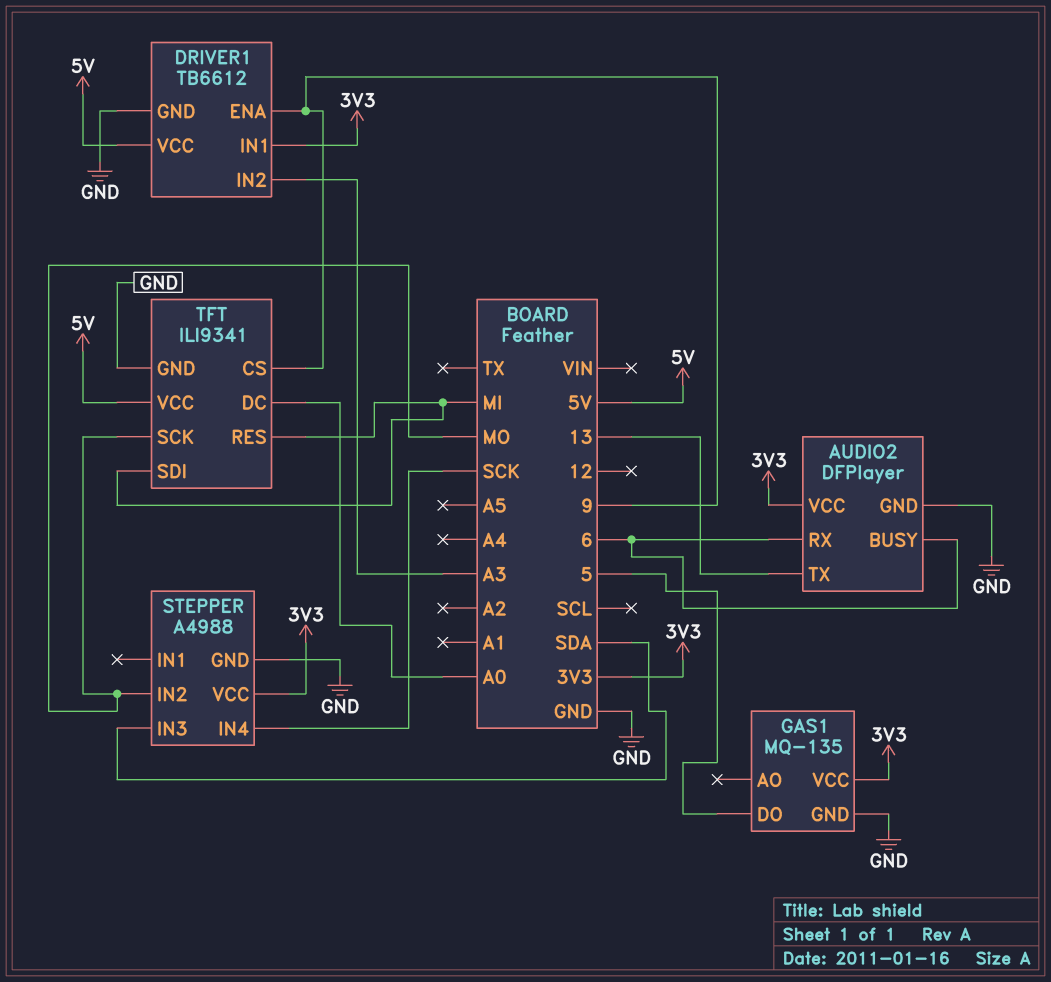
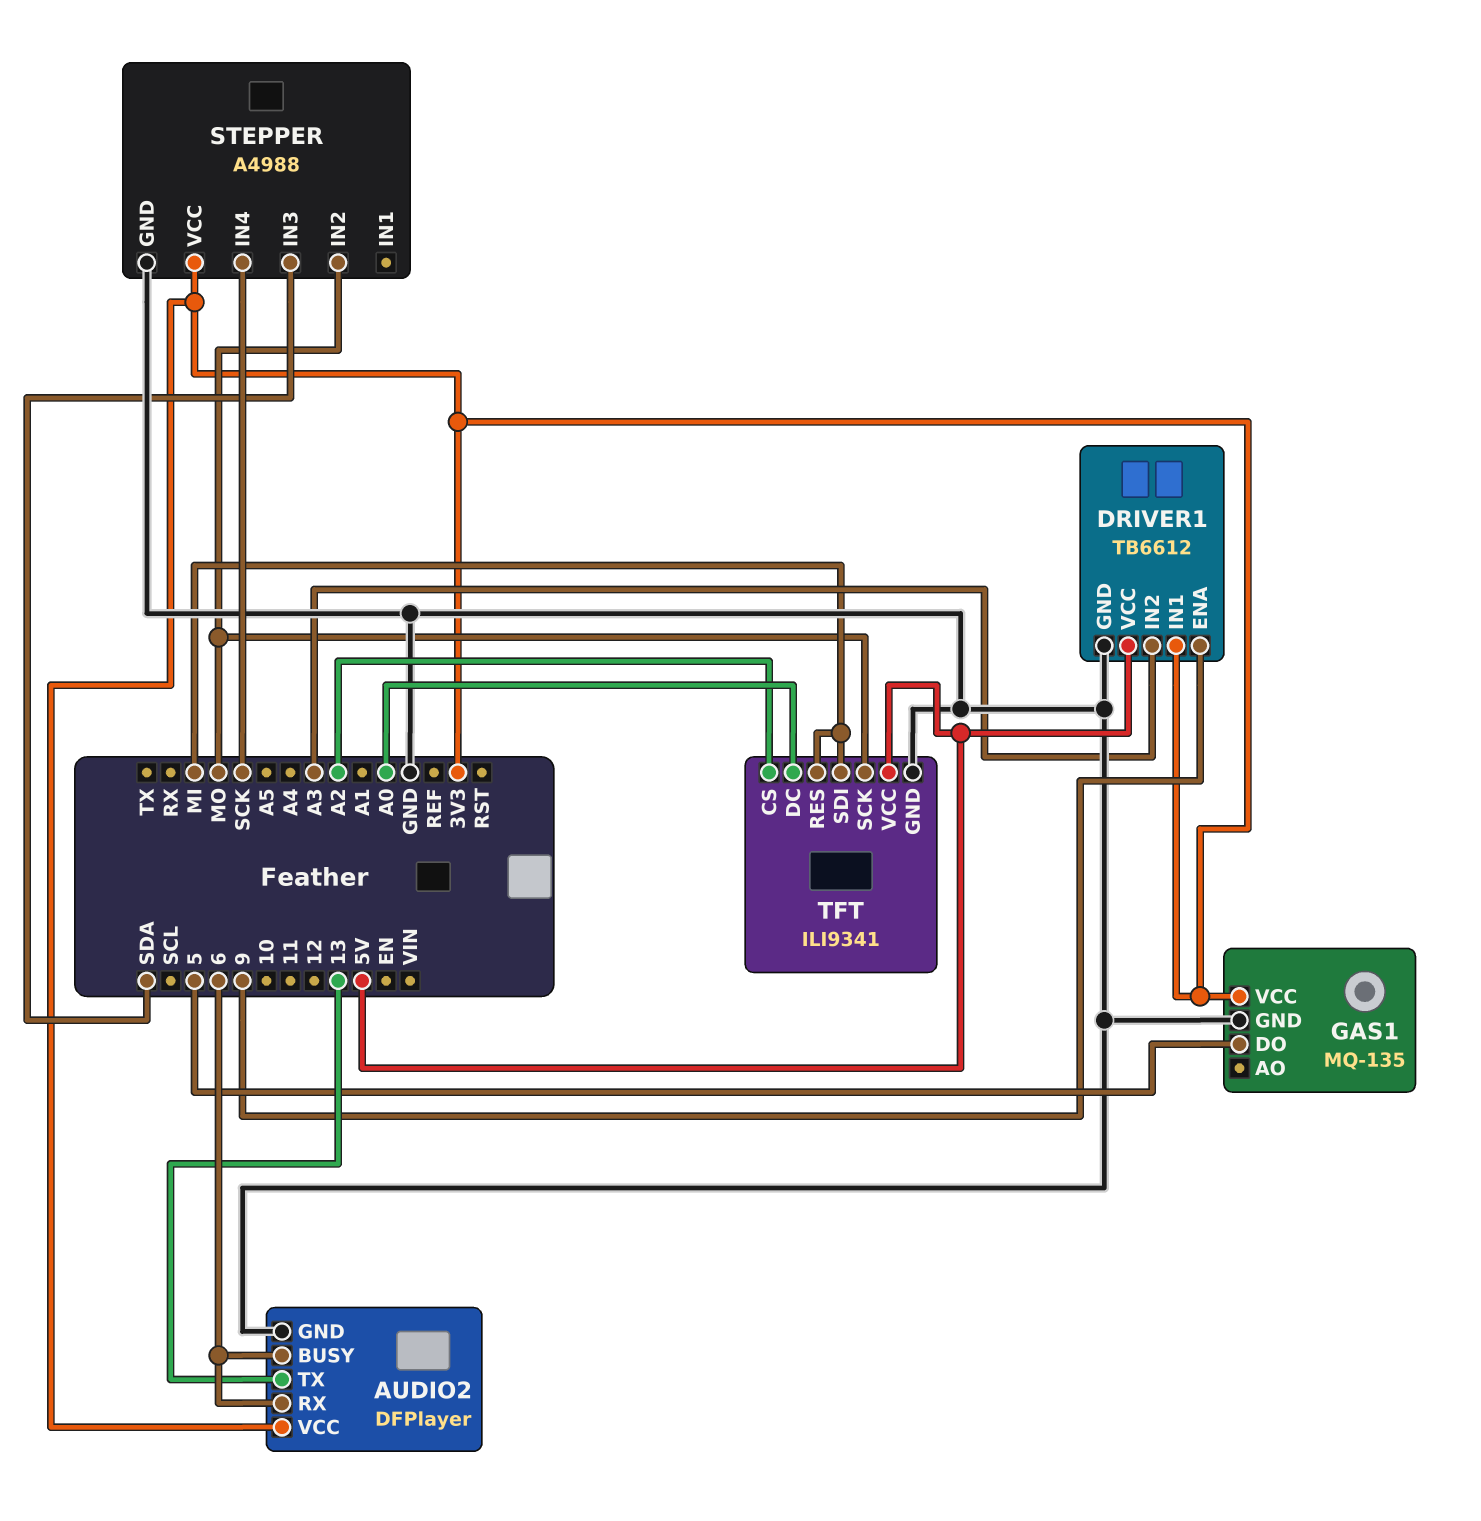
TFT pin CS: 9 -> A2

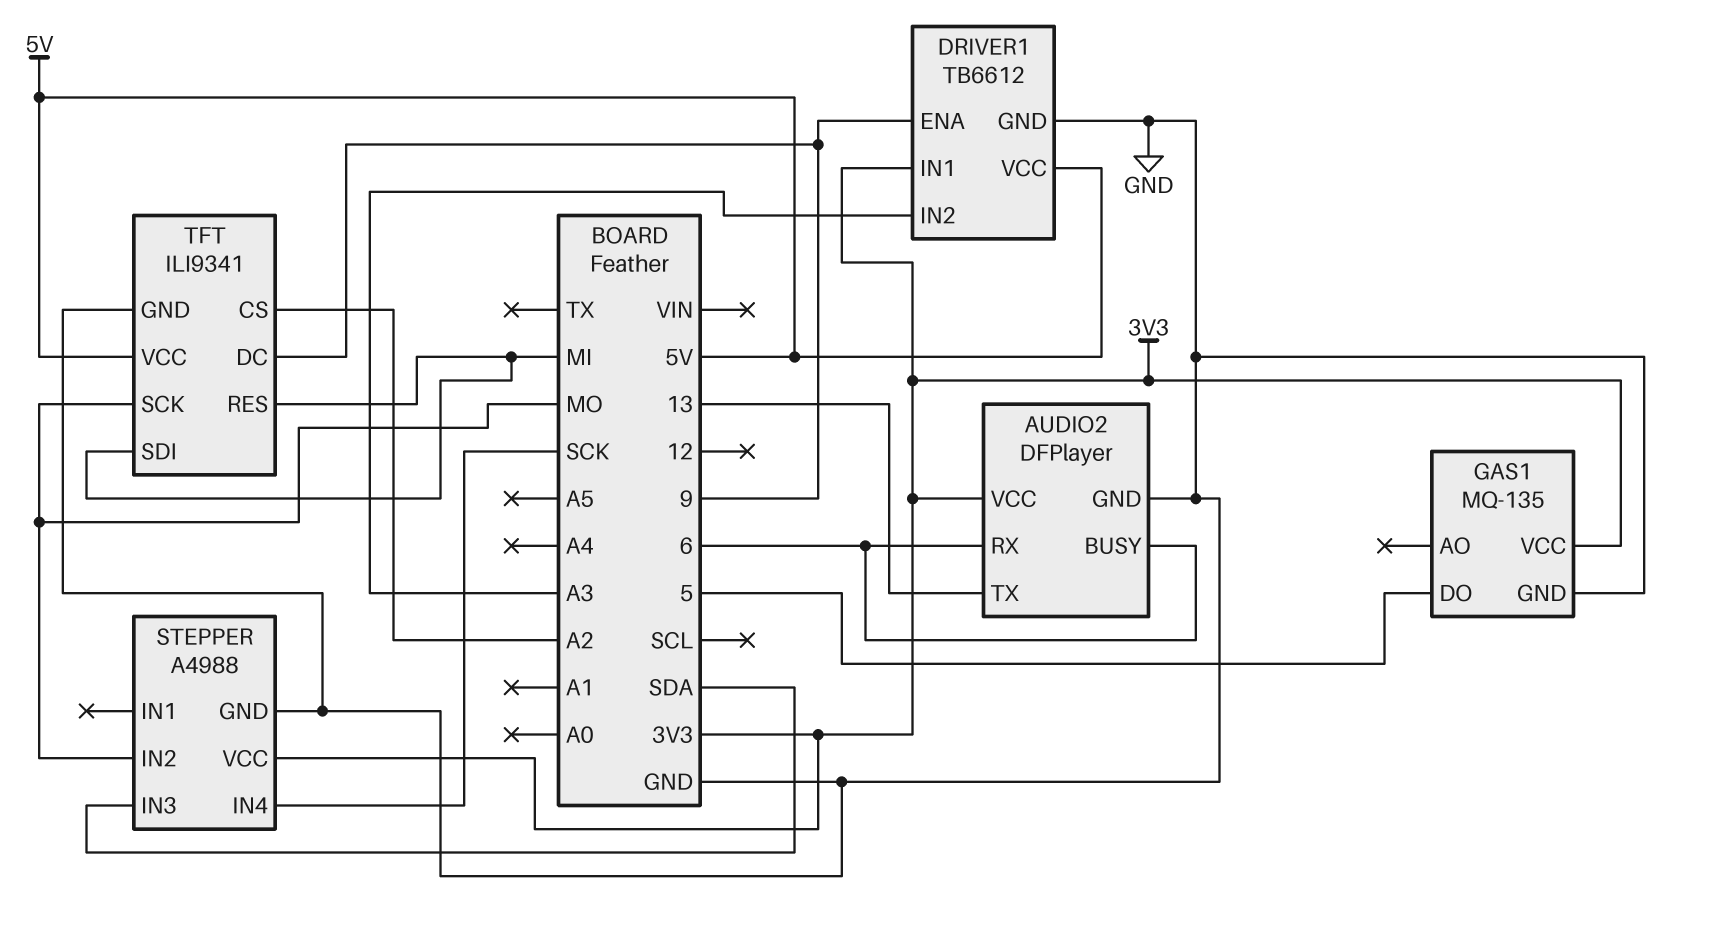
TFT pin DC: A0 -> 9

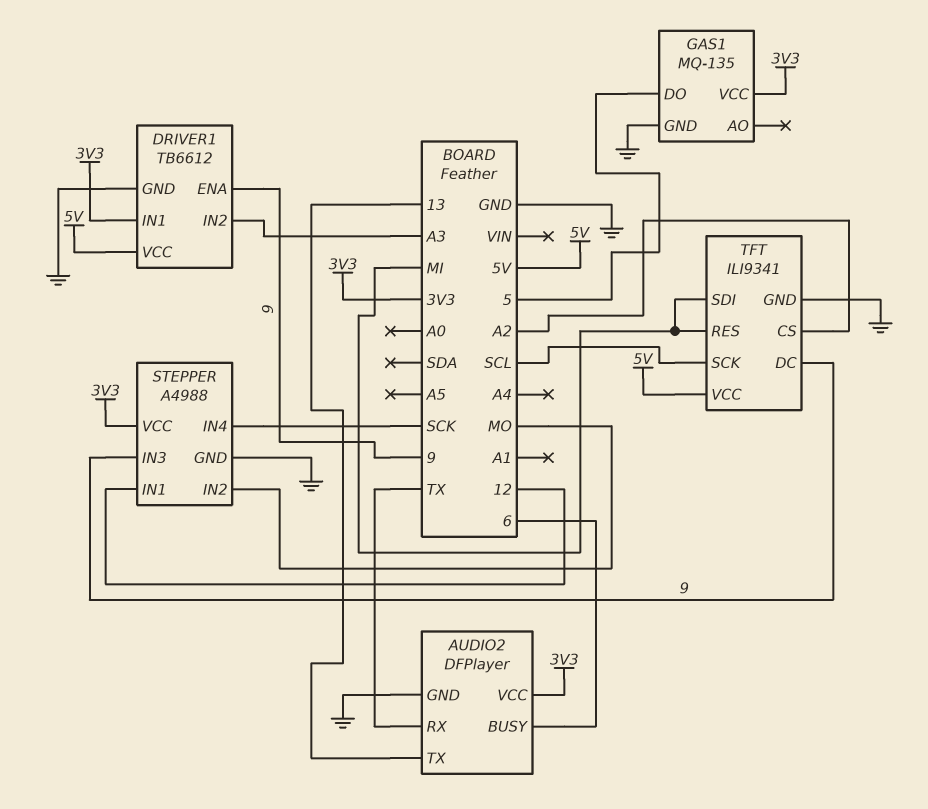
AUDIO2 pin RX: 6 -> TX
STEPPER pin IN1: none -> 12
STEPPER pin IN3: SDA -> 9
TFT pin SCK: MO -> SCL

